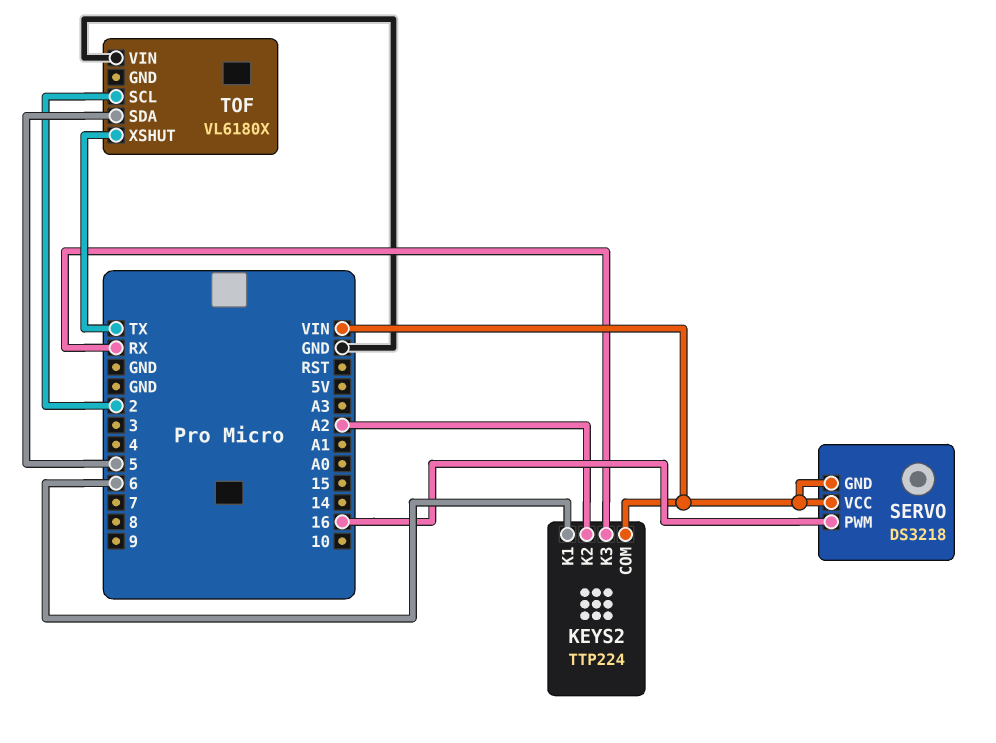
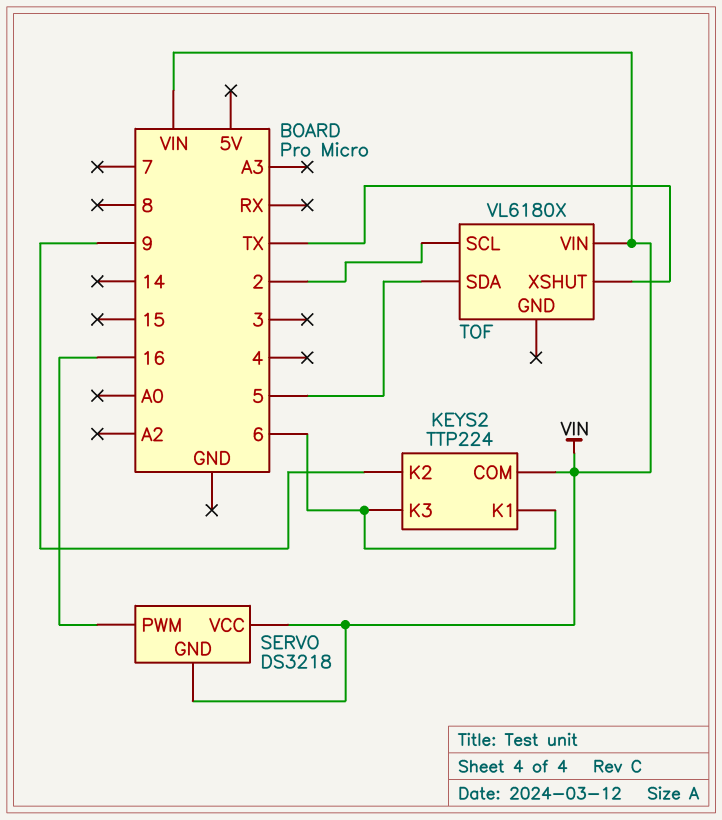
KEYS2 pin K2: A2 -> 9
KEYS2 pin K3: RX -> 6
TOF pin VIN: GND -> VIN

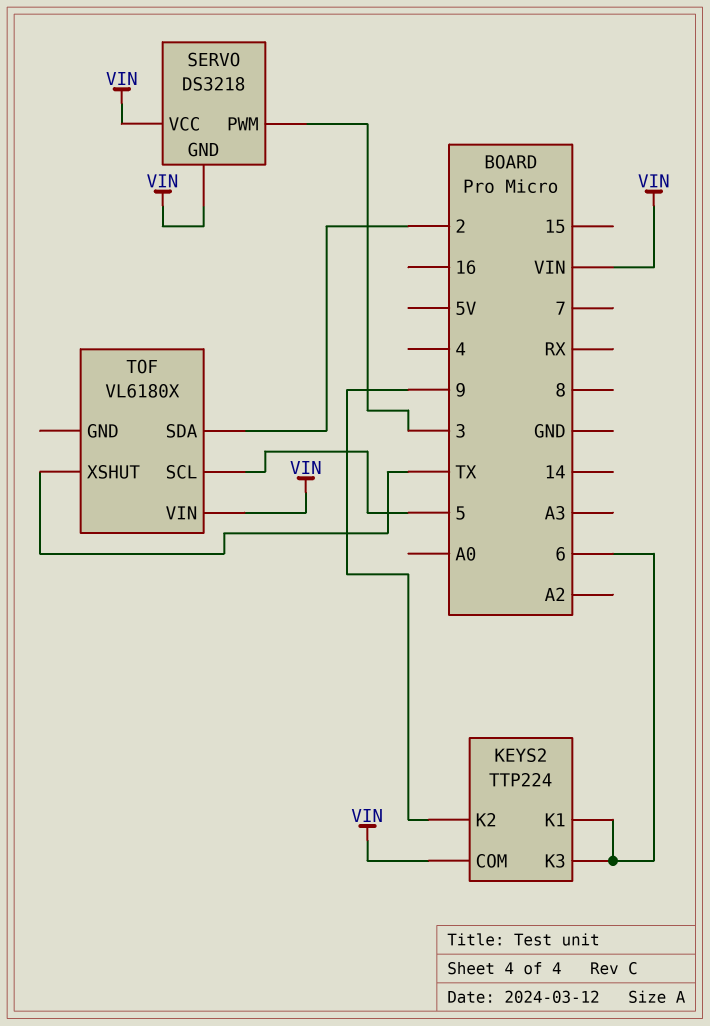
SERVO pin PWM: 16 -> 3
TOF pin SCL: 2 -> 5
TOF pin SDA: 5 -> 2

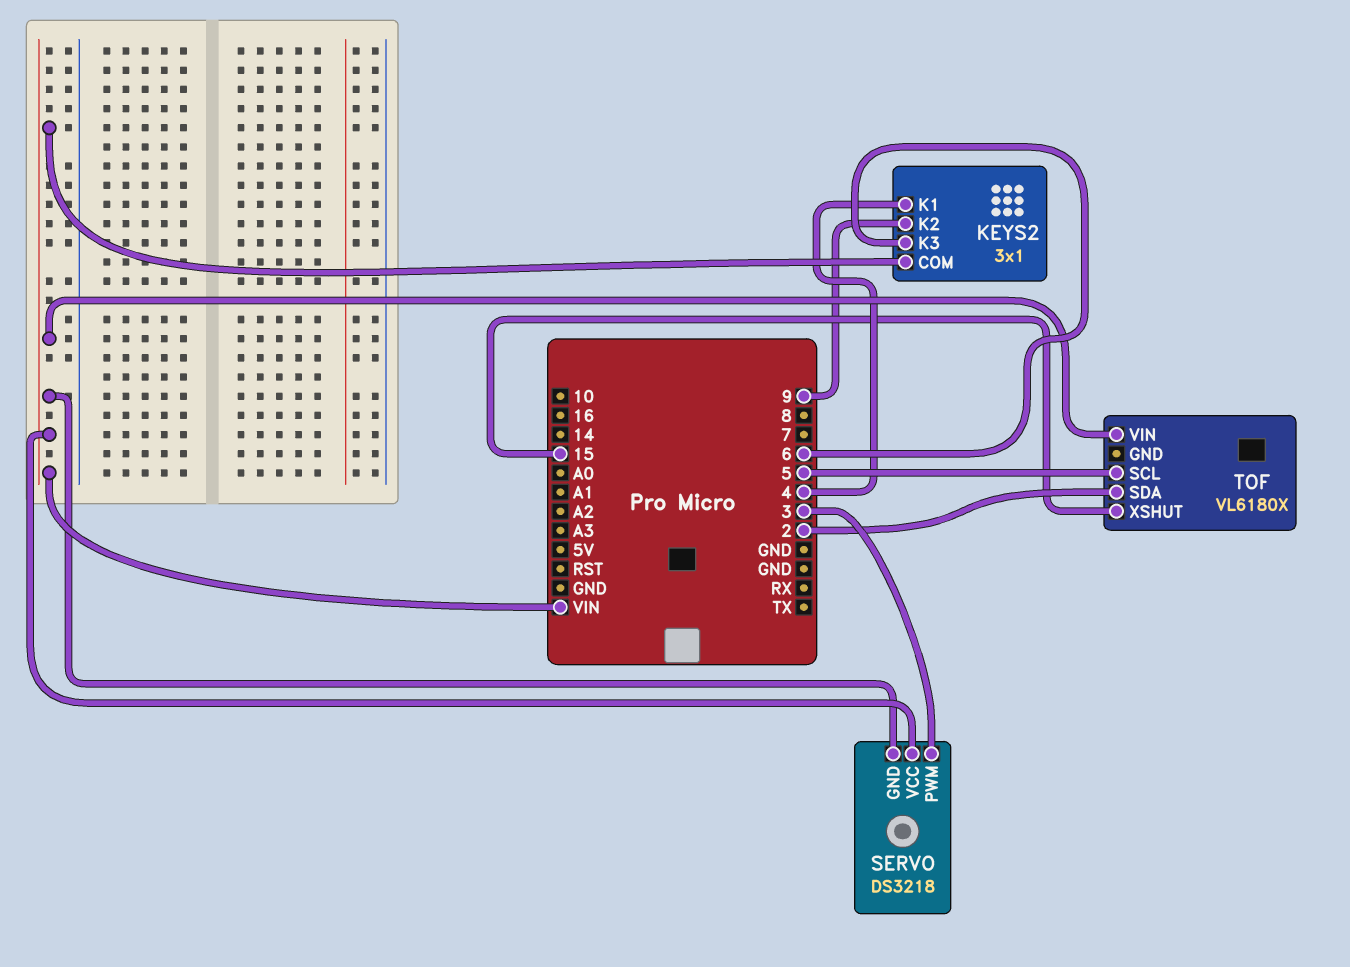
KEYS2: TTP224 -> 3x1
KEYS2 pin K1: 6 -> 4
TOF pin XSHUT: TX -> 15

